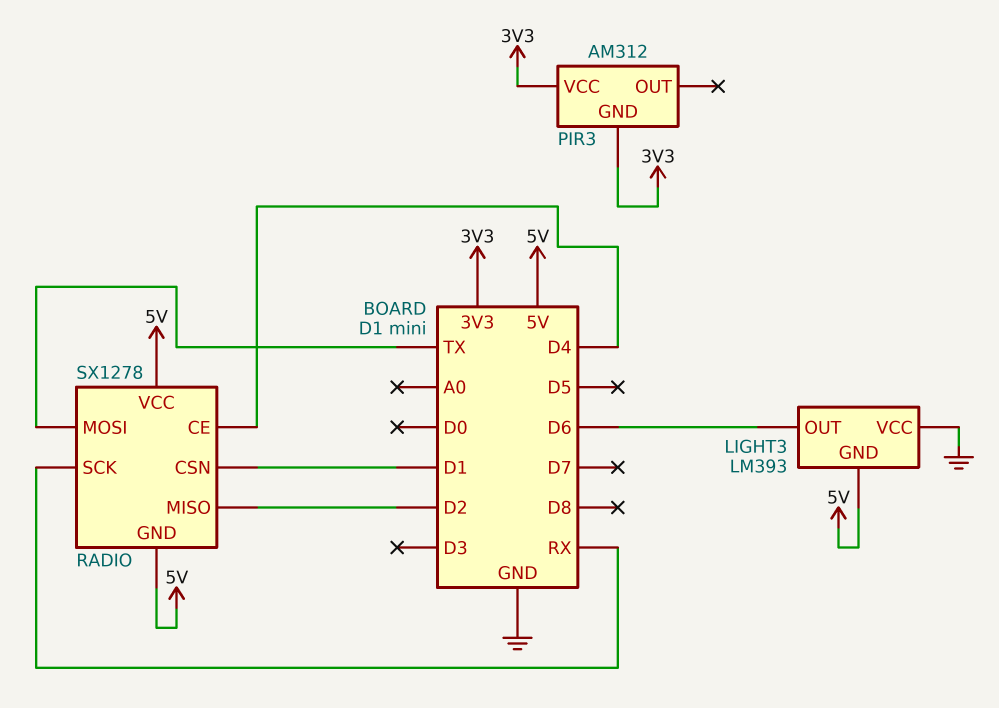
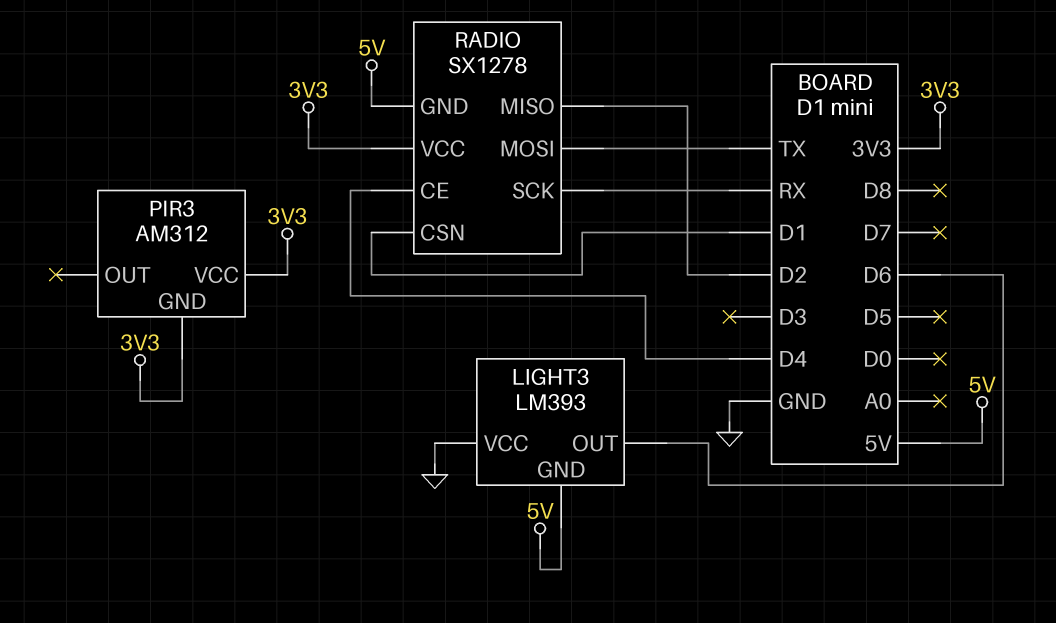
RADIO pin VCC: 5V -> 3V3

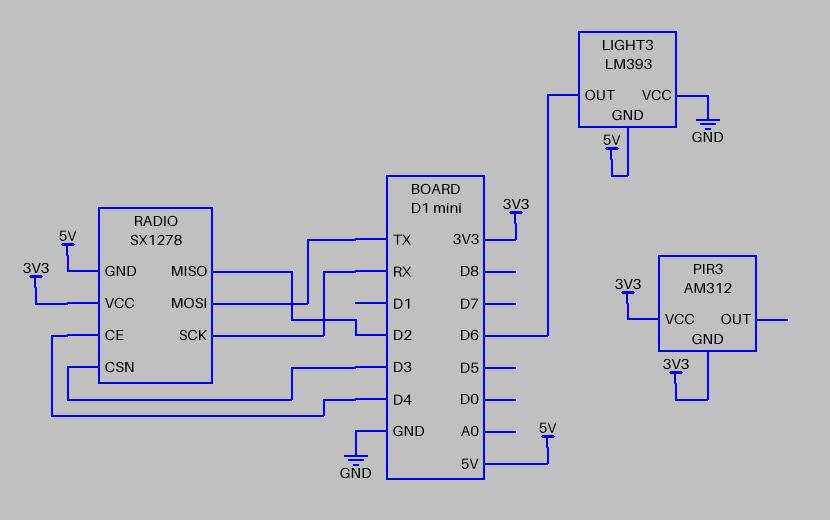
RADIO pin CSN: D1 -> D3

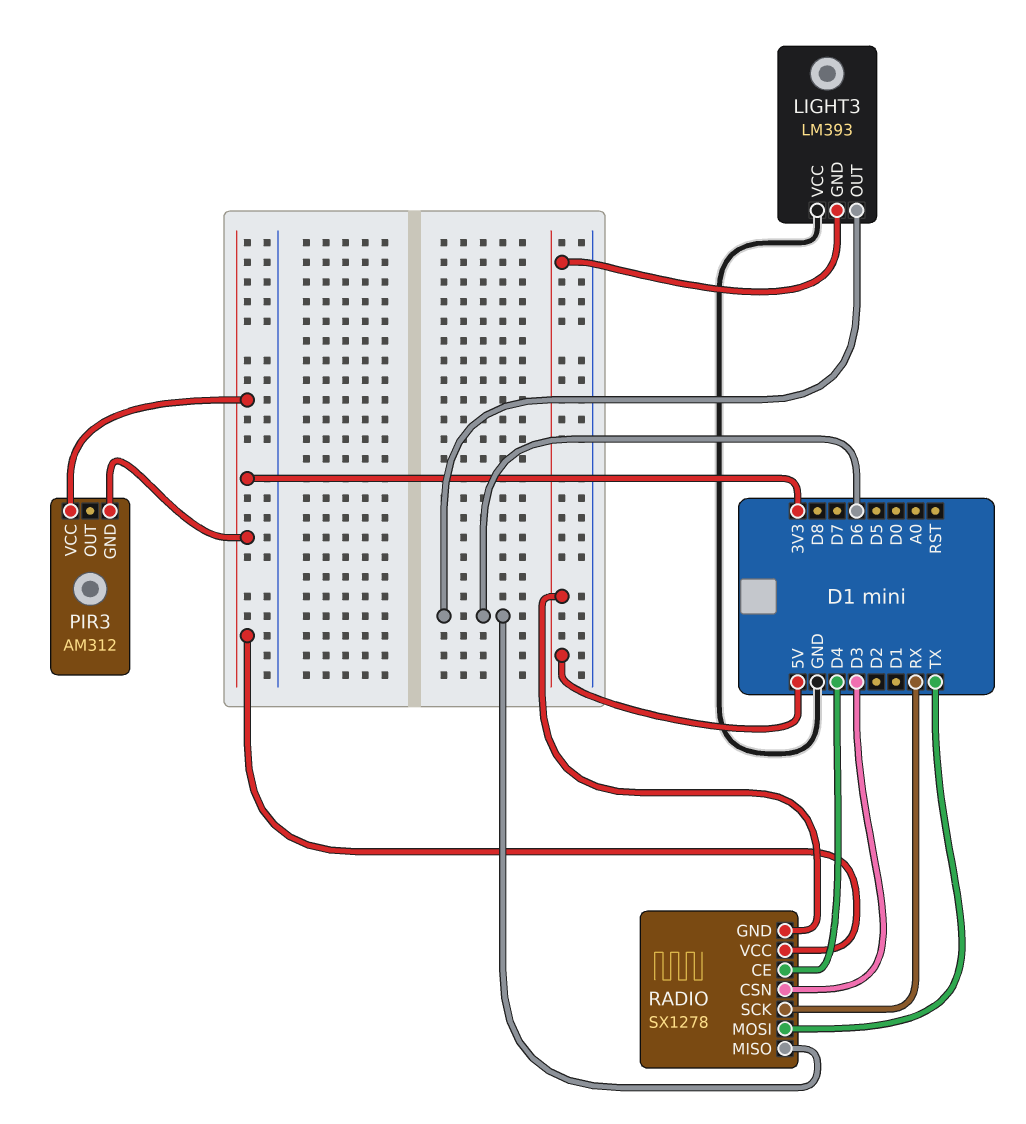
RADIO pin MISO: D2 -> D6

